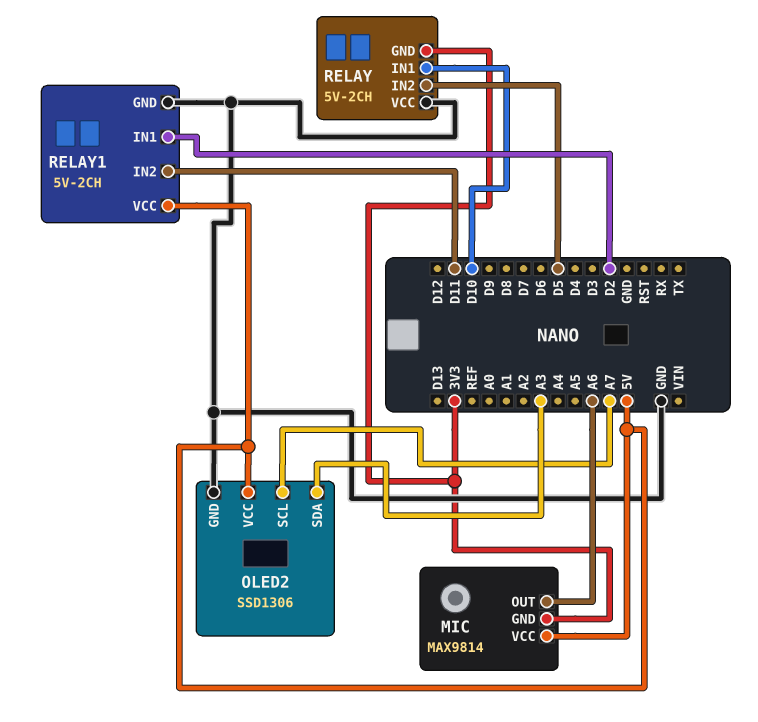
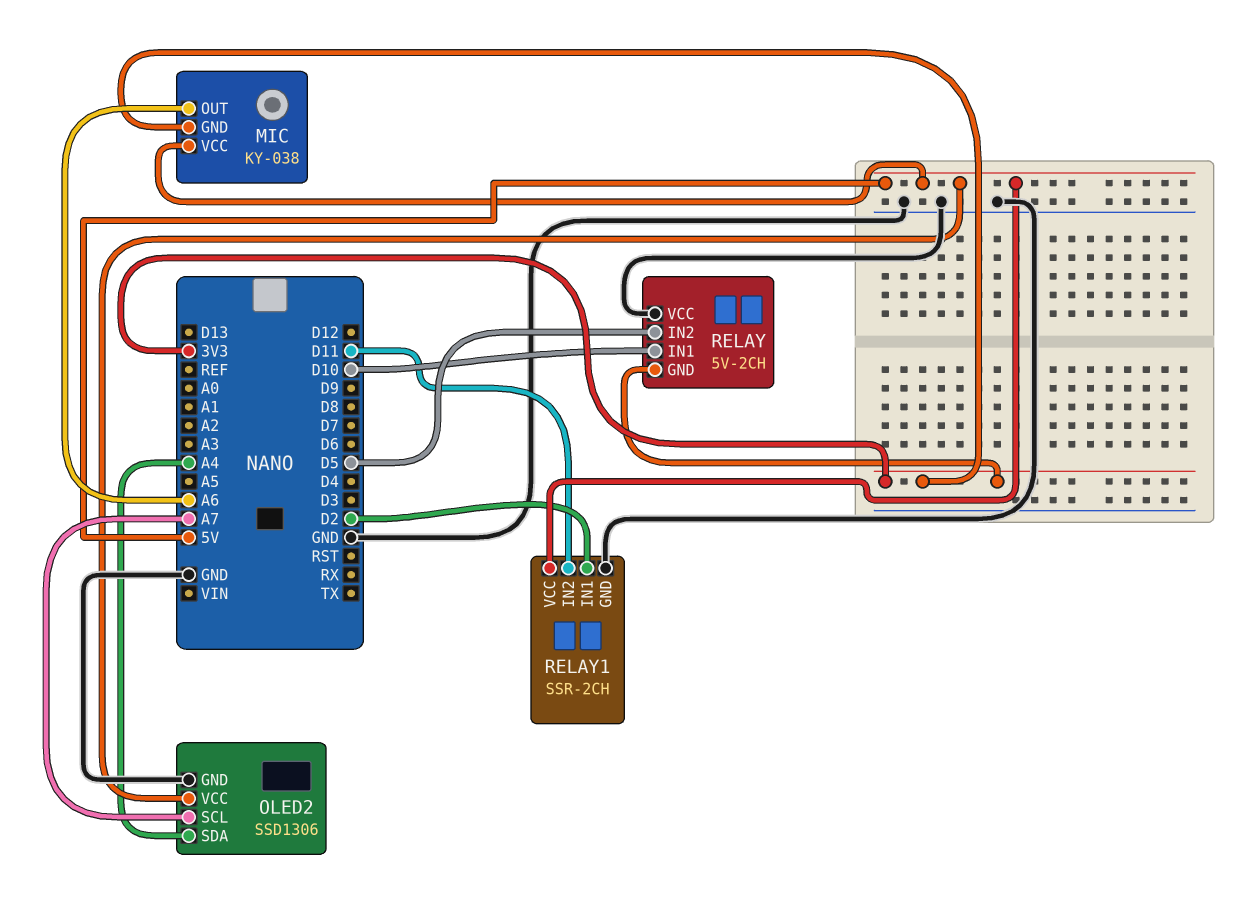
MIC: MAX9814 -> KY-038
OLED2 pin SDA: A3 -> A4
RELAY1: 5V-2CH -> SSR-2CH

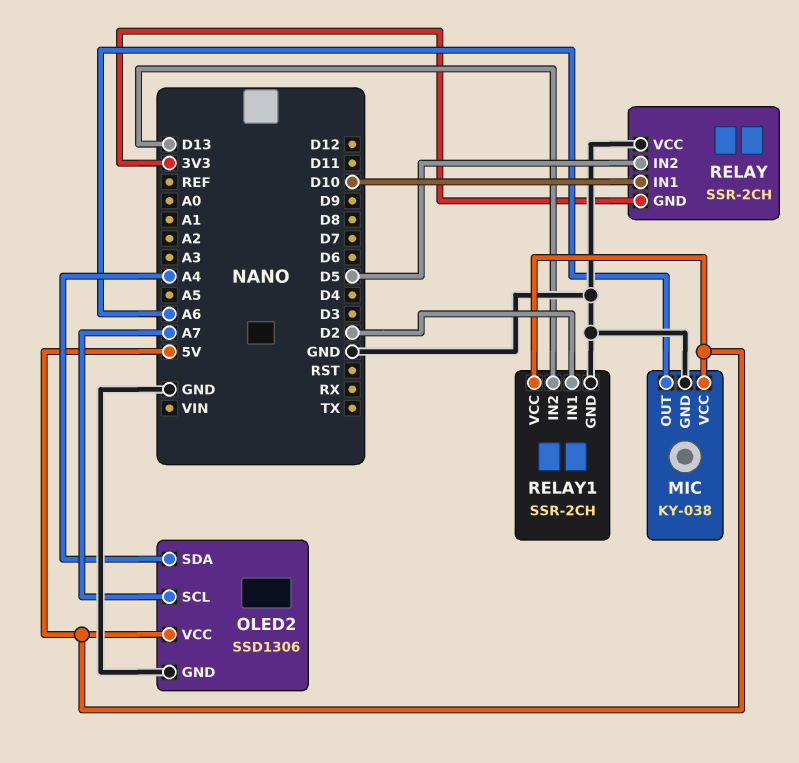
MIC pin GND: 3V3 -> GND
RELAY: 5V-2CH -> SSR-2CH
RELAY1 pin IN2: D11 -> D13

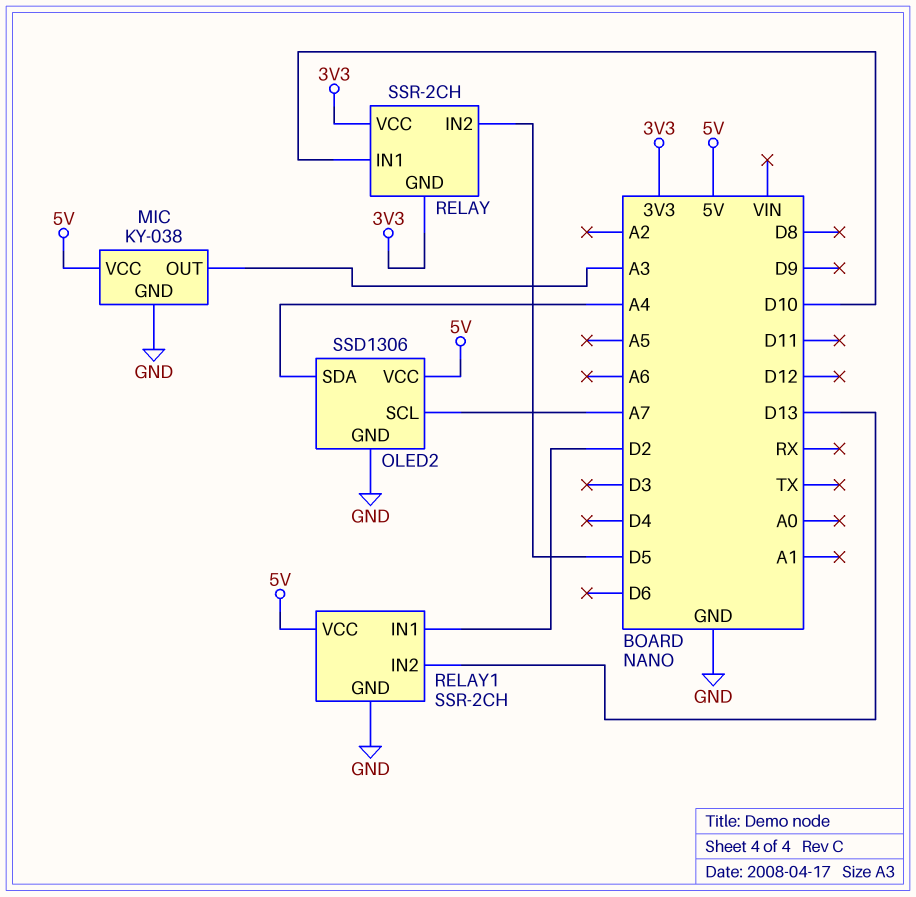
MIC pin OUT: A6 -> A3
RELAY pin VCC: GND -> 3V3

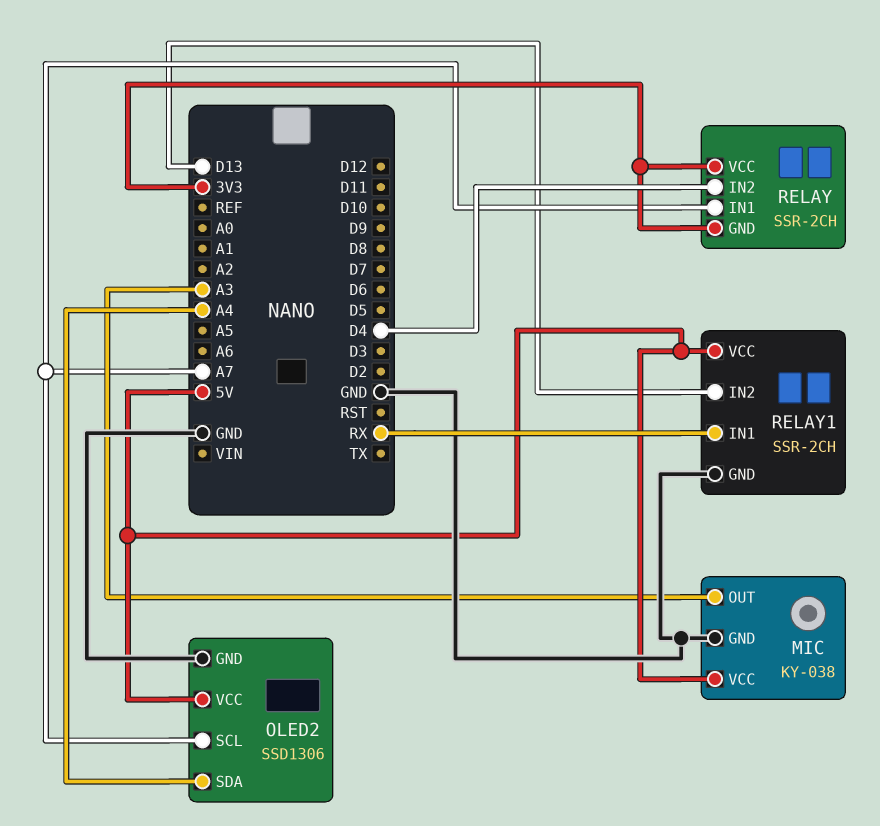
RELAY pin IN1: D10 -> A7
RELAY pin IN2: D5 -> D4
RELAY1 pin IN1: D2 -> RX

